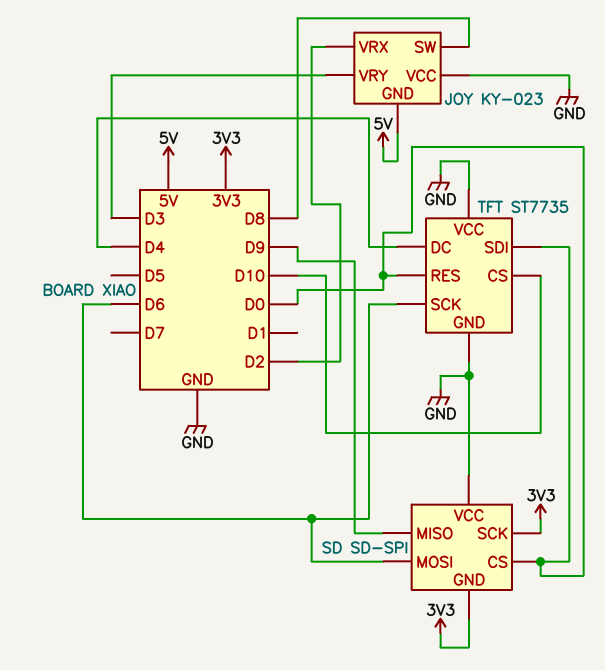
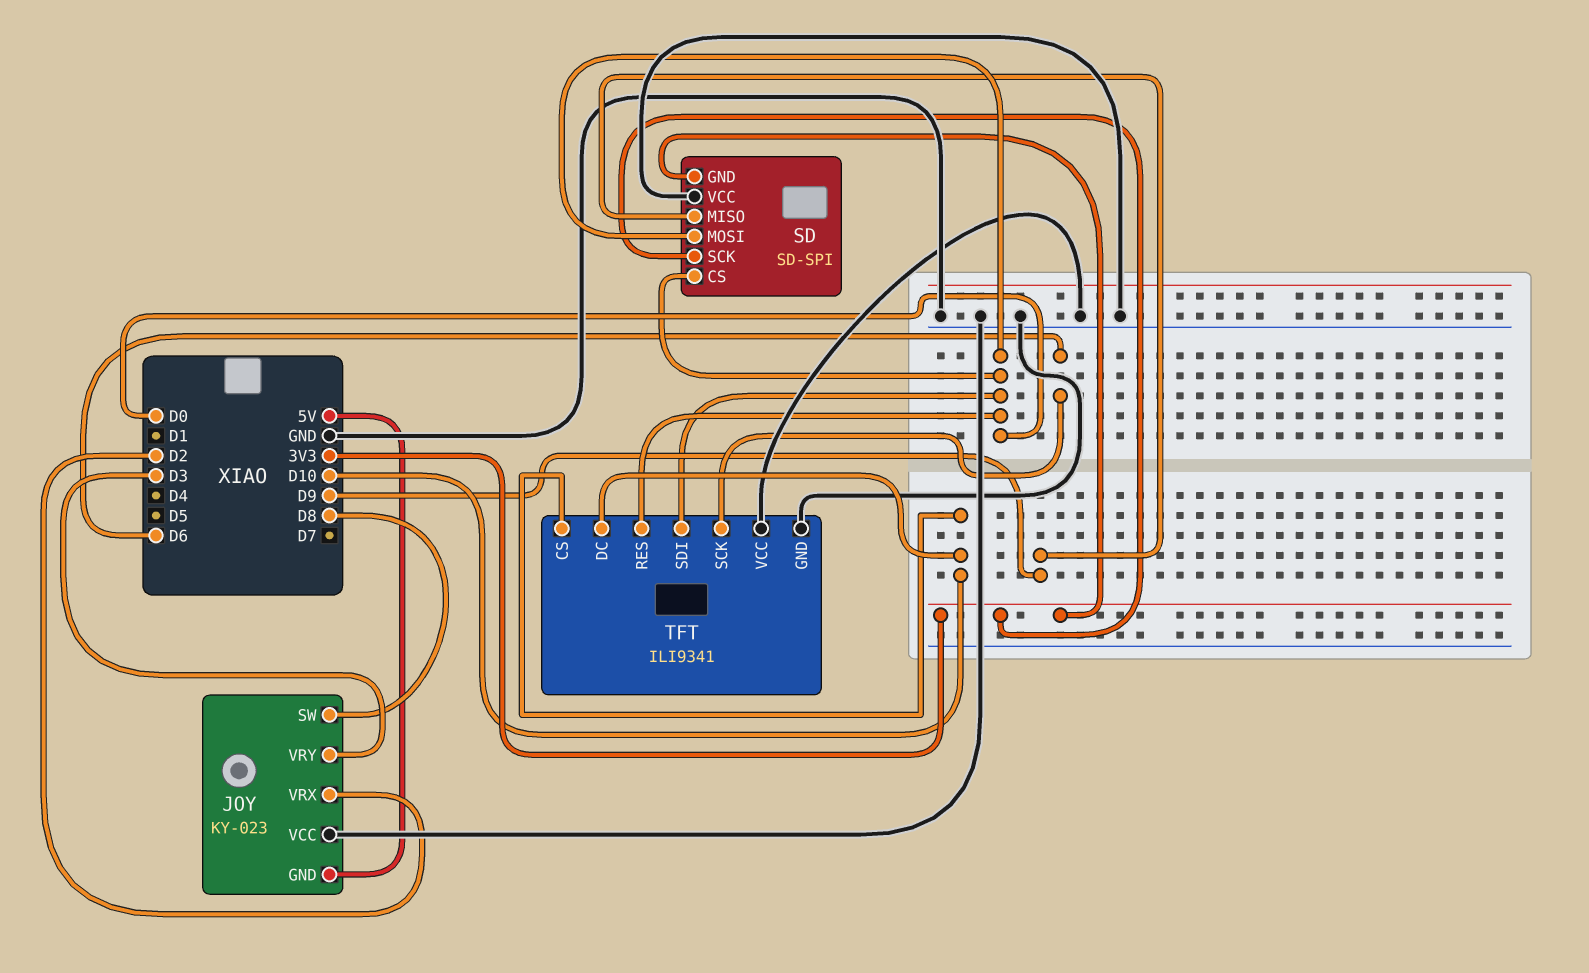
SD pin MOSI: D6 -> D0
TFT: ST7735 -> ILI9341
TFT pin DC: D4 -> D10

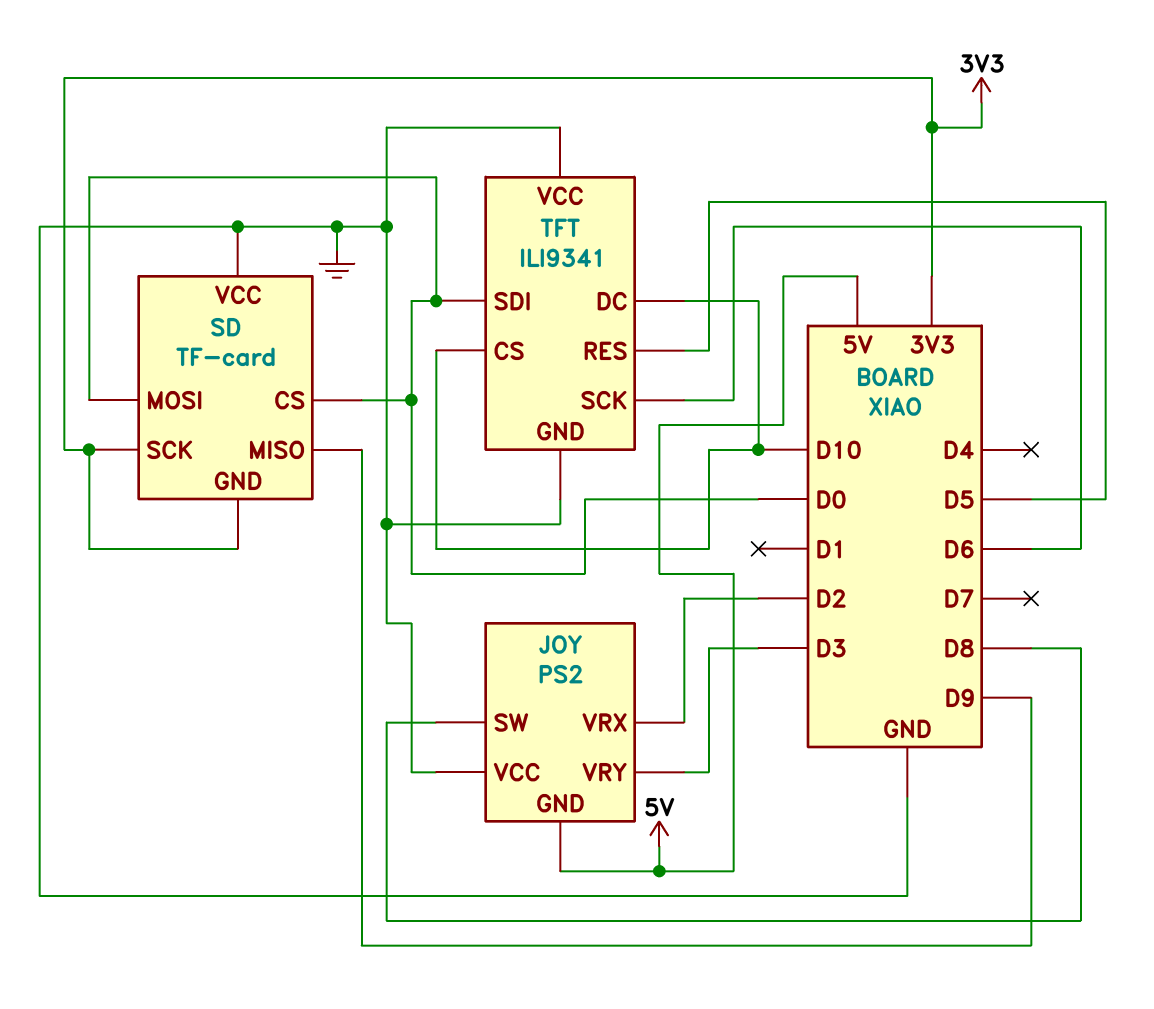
JOY: KY-023 -> PS2
SD: SD-SPI -> TF-card
TFT pin RES: D0 -> D5

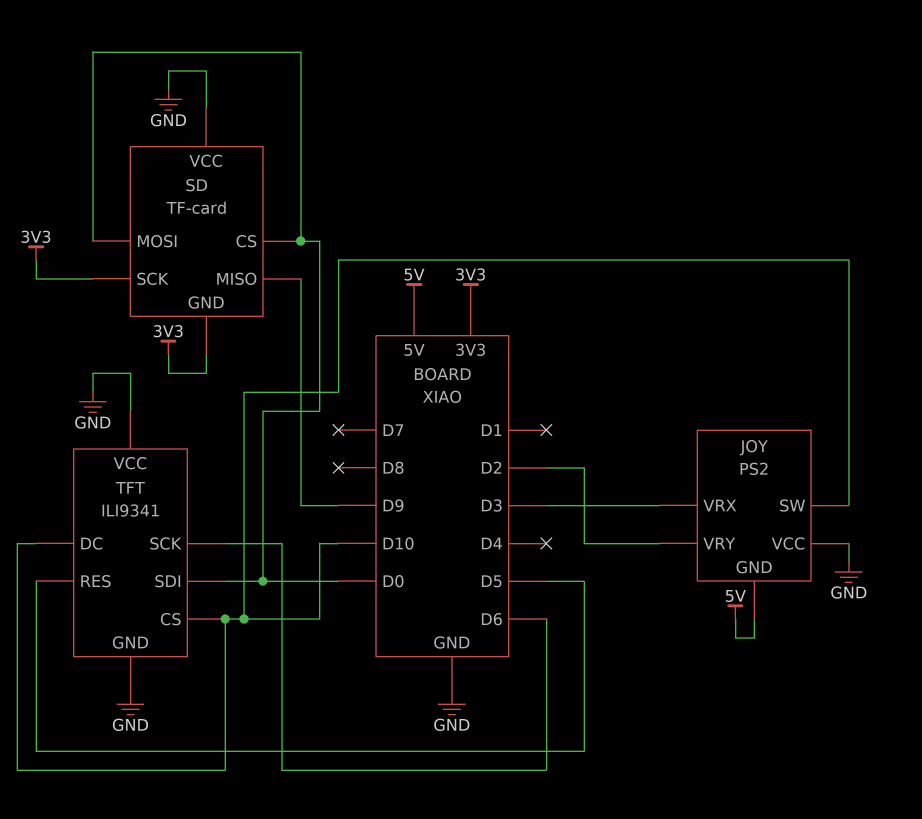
JOY pin SW: D8 -> D10
JOY pin VRX: D2 -> D3
JOY pin VRY: D3 -> D2

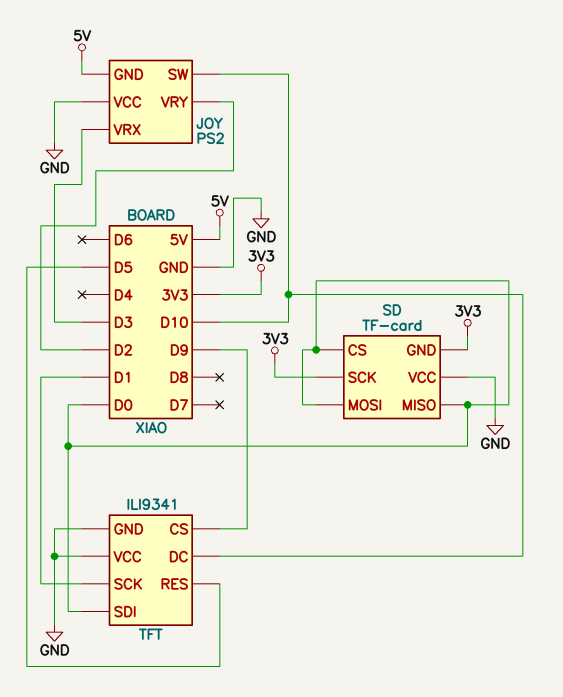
SD pin MISO: D9 -> D0
TFT pin CS: D10 -> D9
TFT pin SCK: D6 -> D1

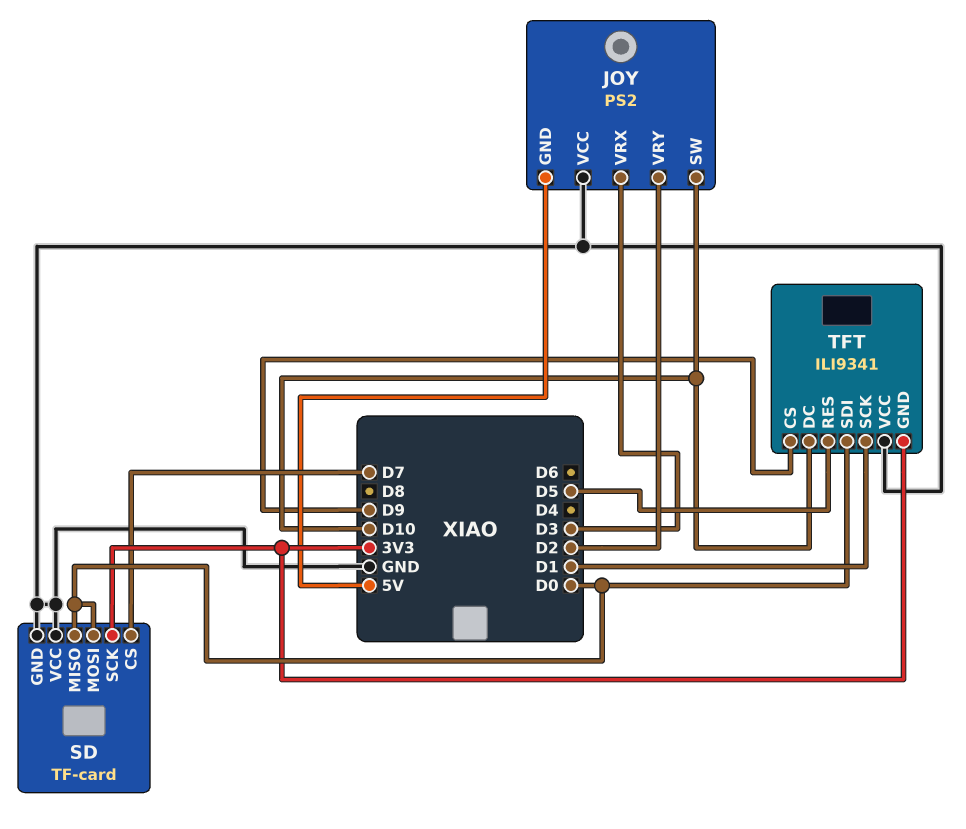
SD pin CS: D0 -> D7
SD pin GND: 3V3 -> GND
TFT pin GND: GND -> 3V3

